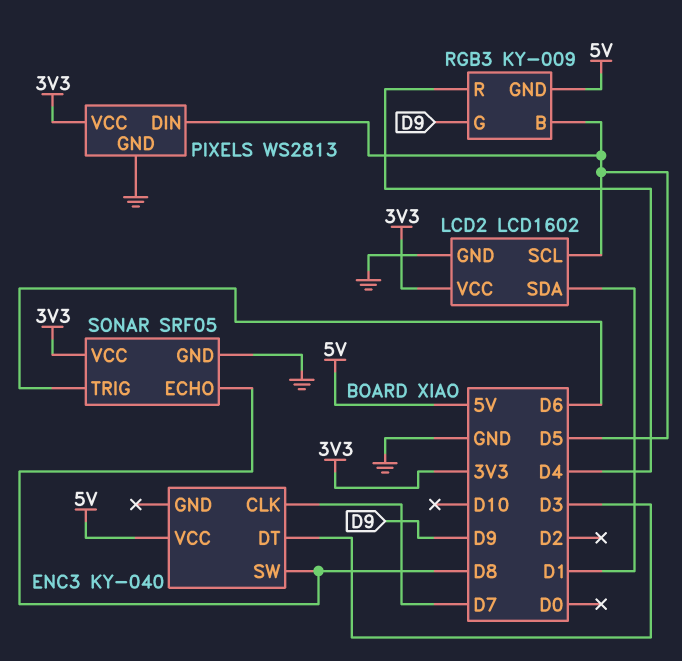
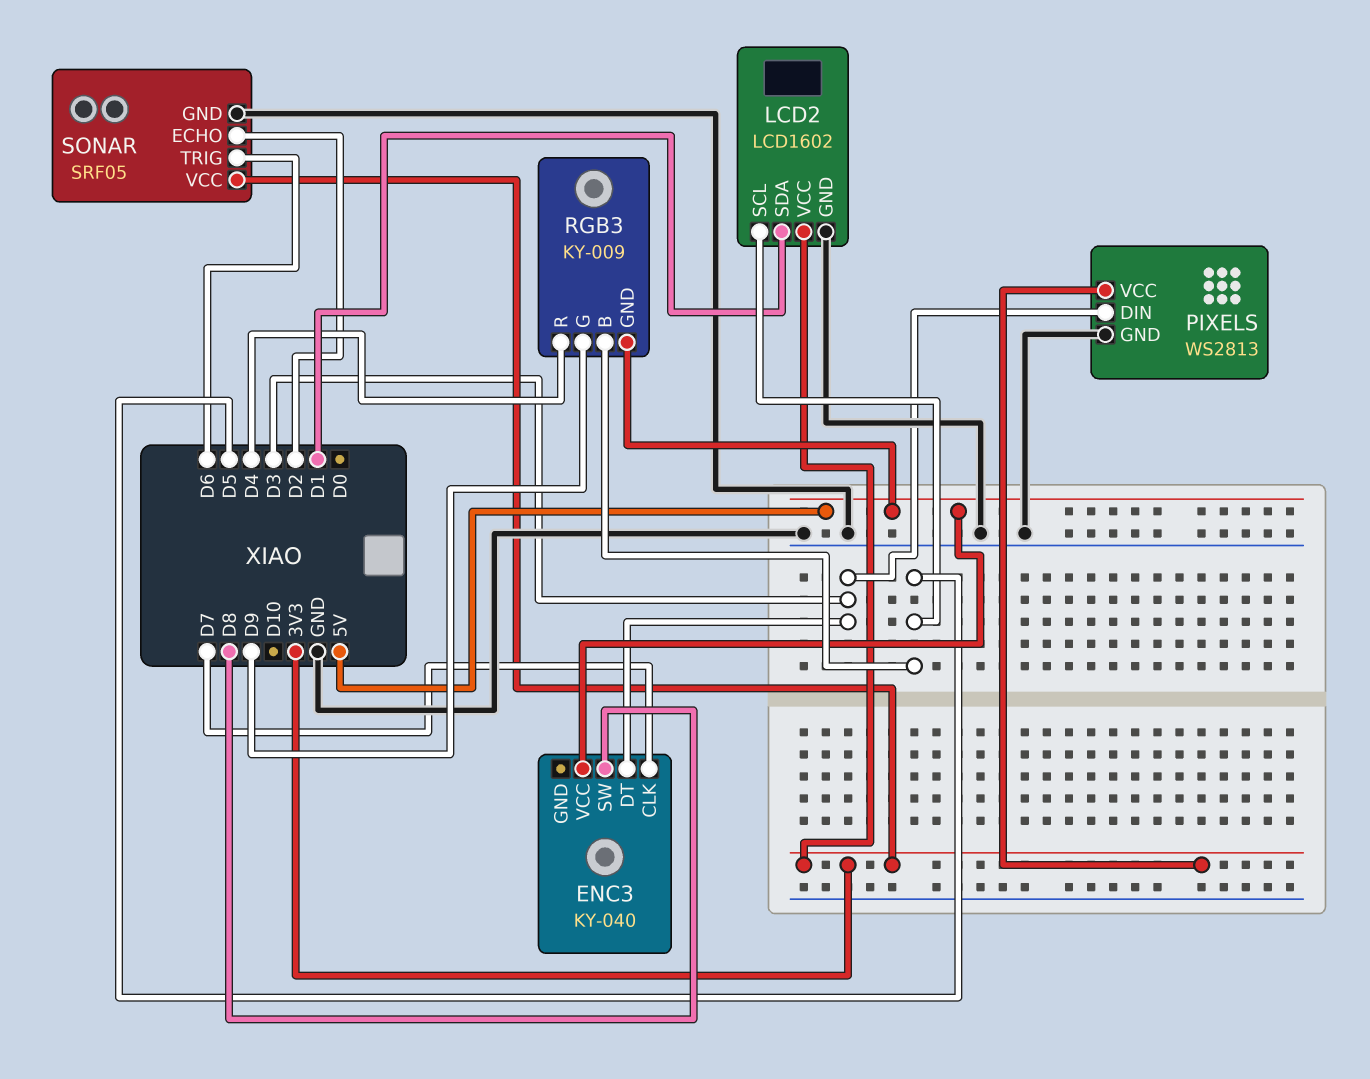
PIXELS pin DIN: D5 -> D3
SONAR pin ECHO: D8 -> D2

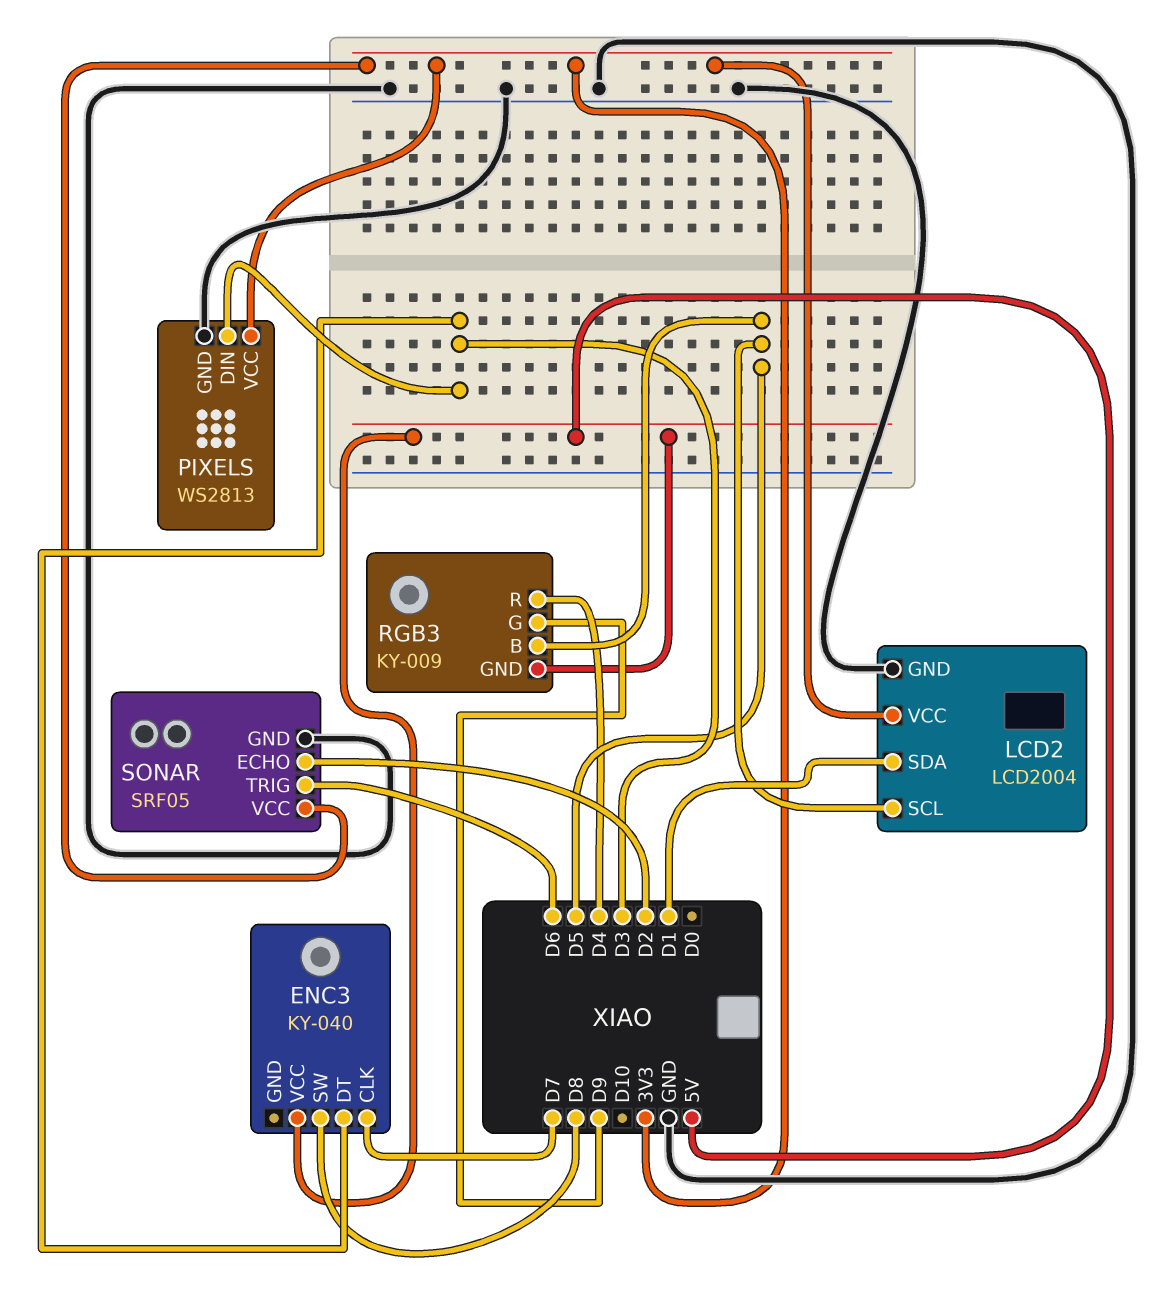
LCD2: LCD1602 -> LCD2004

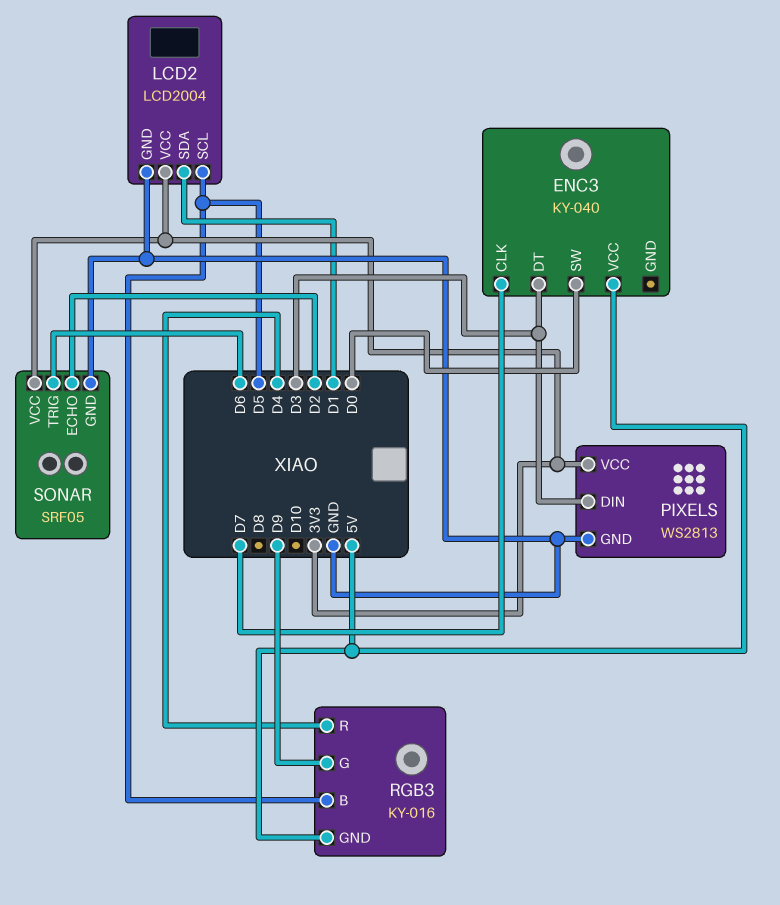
ENC3 pin SW: D8 -> D0
RGB3: KY-009 -> KY-016

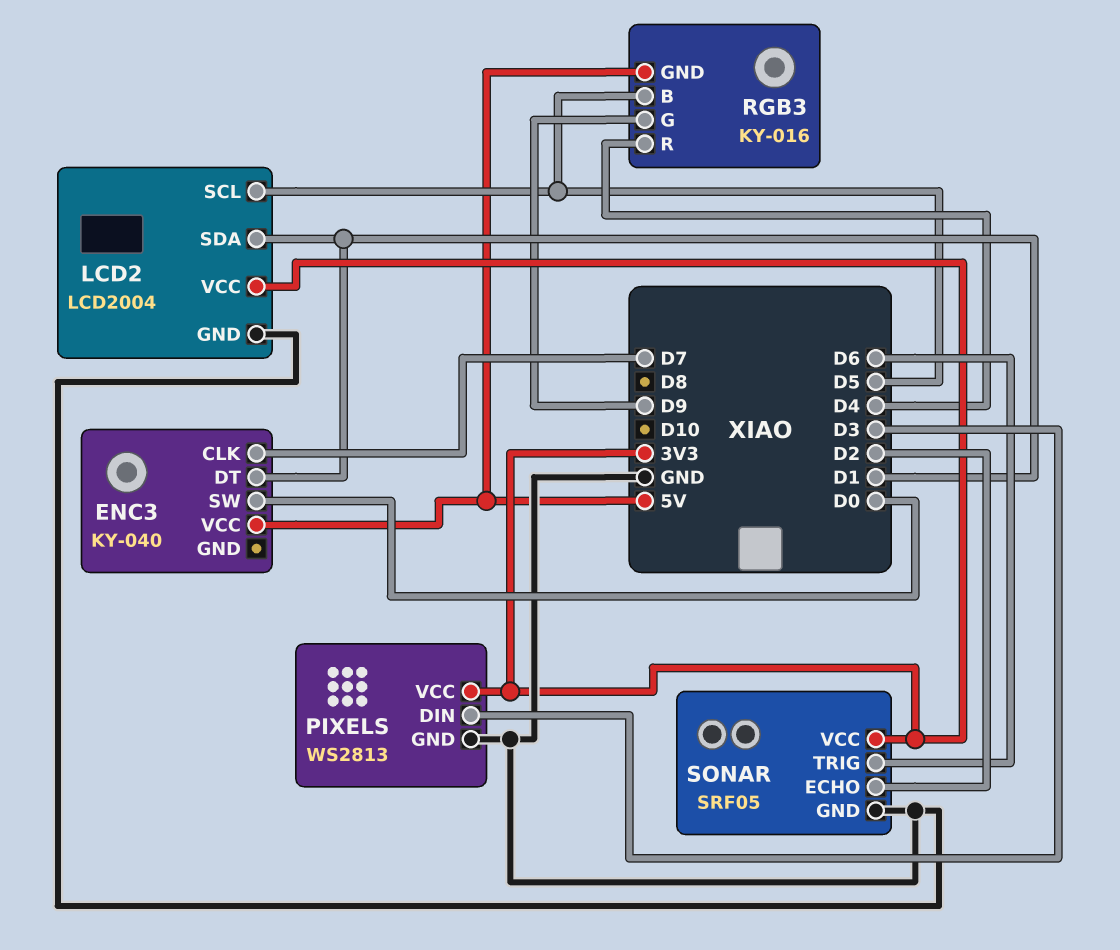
ENC3 pin DT: D3 -> D1

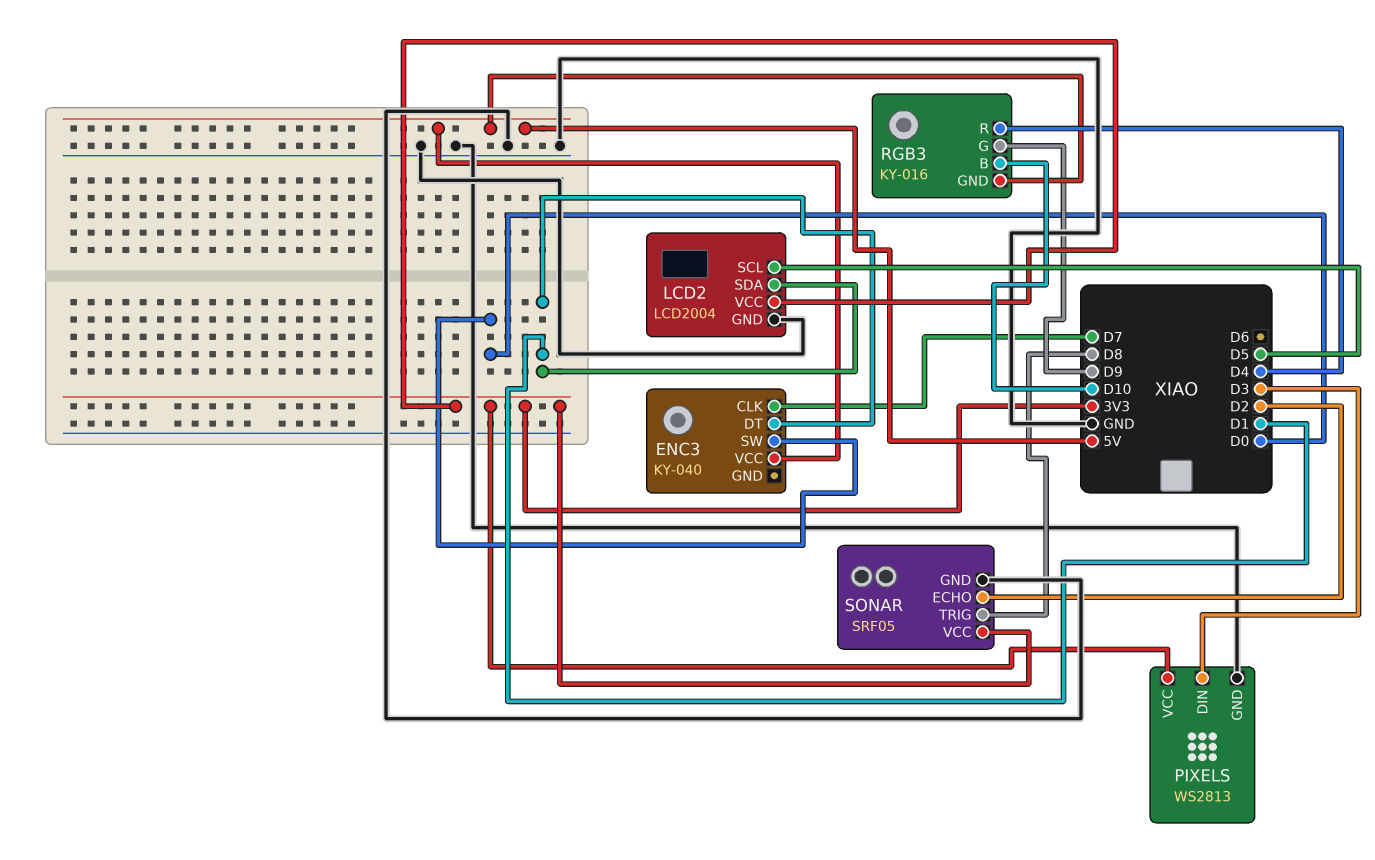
RGB3 pin B: D5 -> D10
SONAR pin TRIG: D6 -> D8

